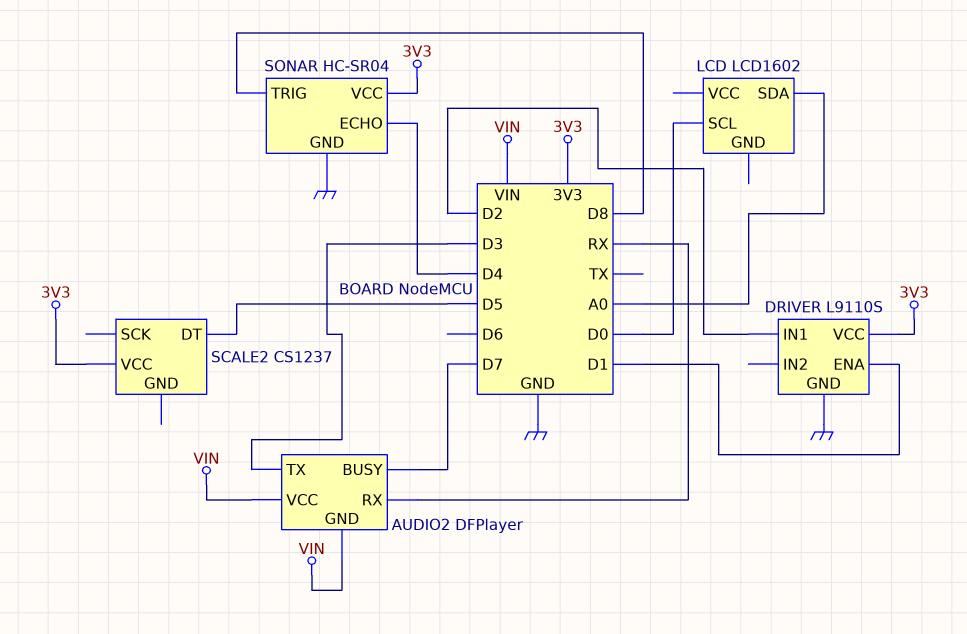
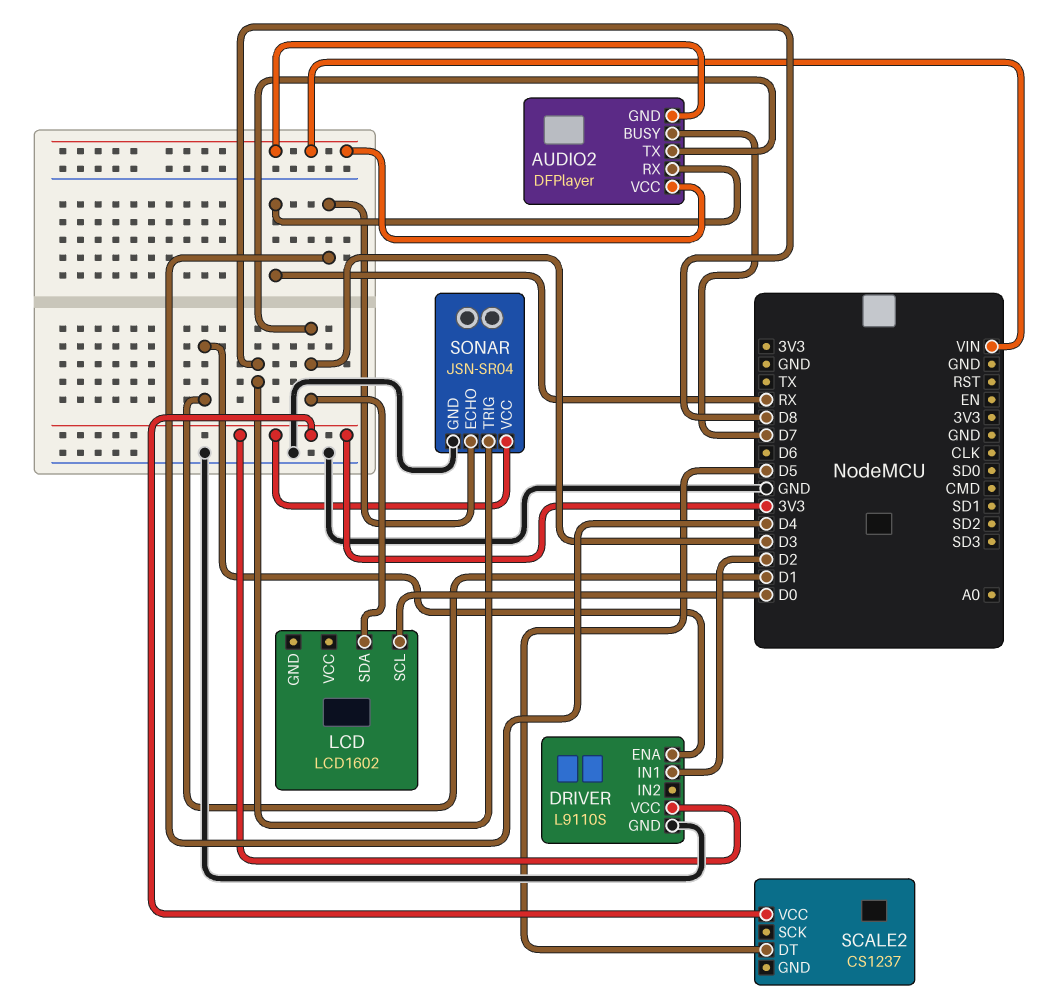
LCD pin SDA: A0 -> D3
SONAR: HC-SR04 -> JSN-SR04

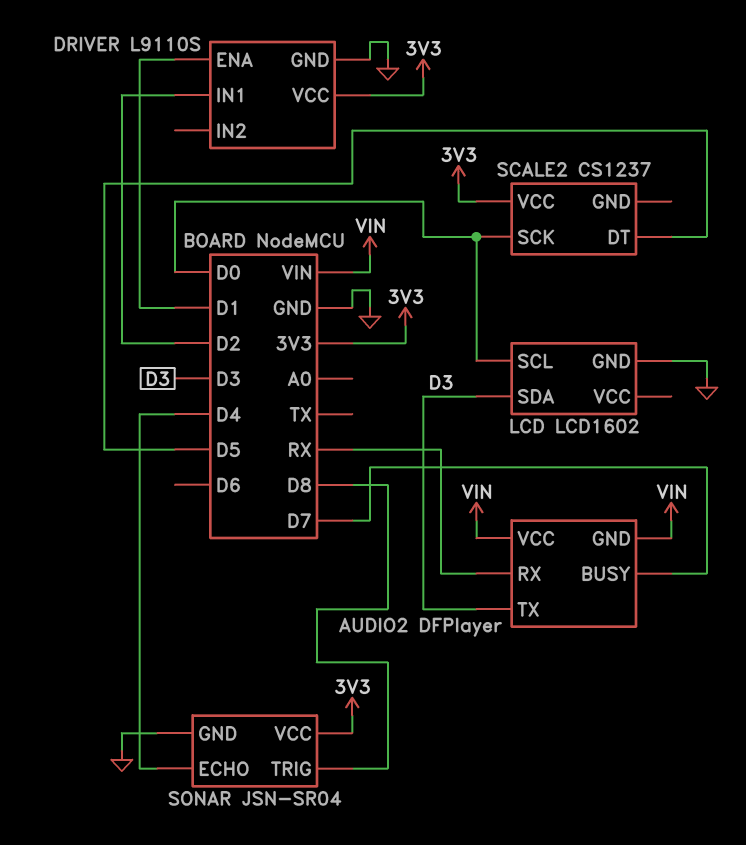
LCD pin GND: none -> GND
SCALE2 pin SCK: none -> D0

